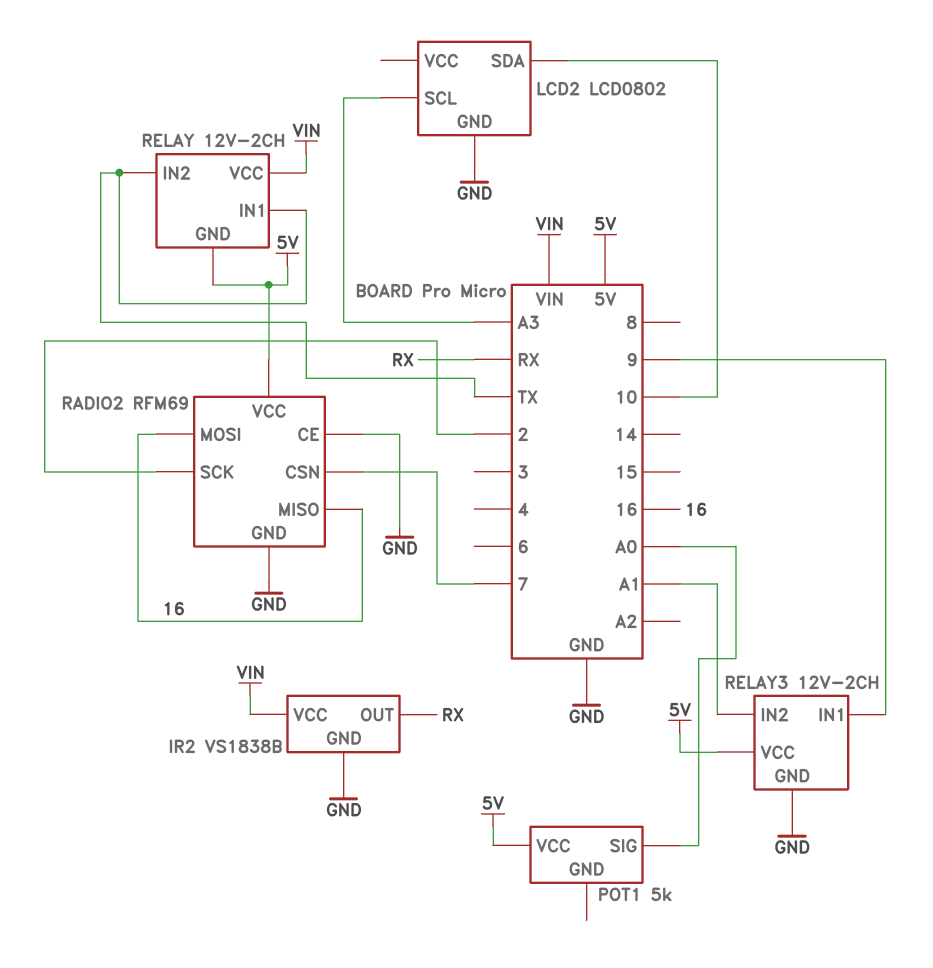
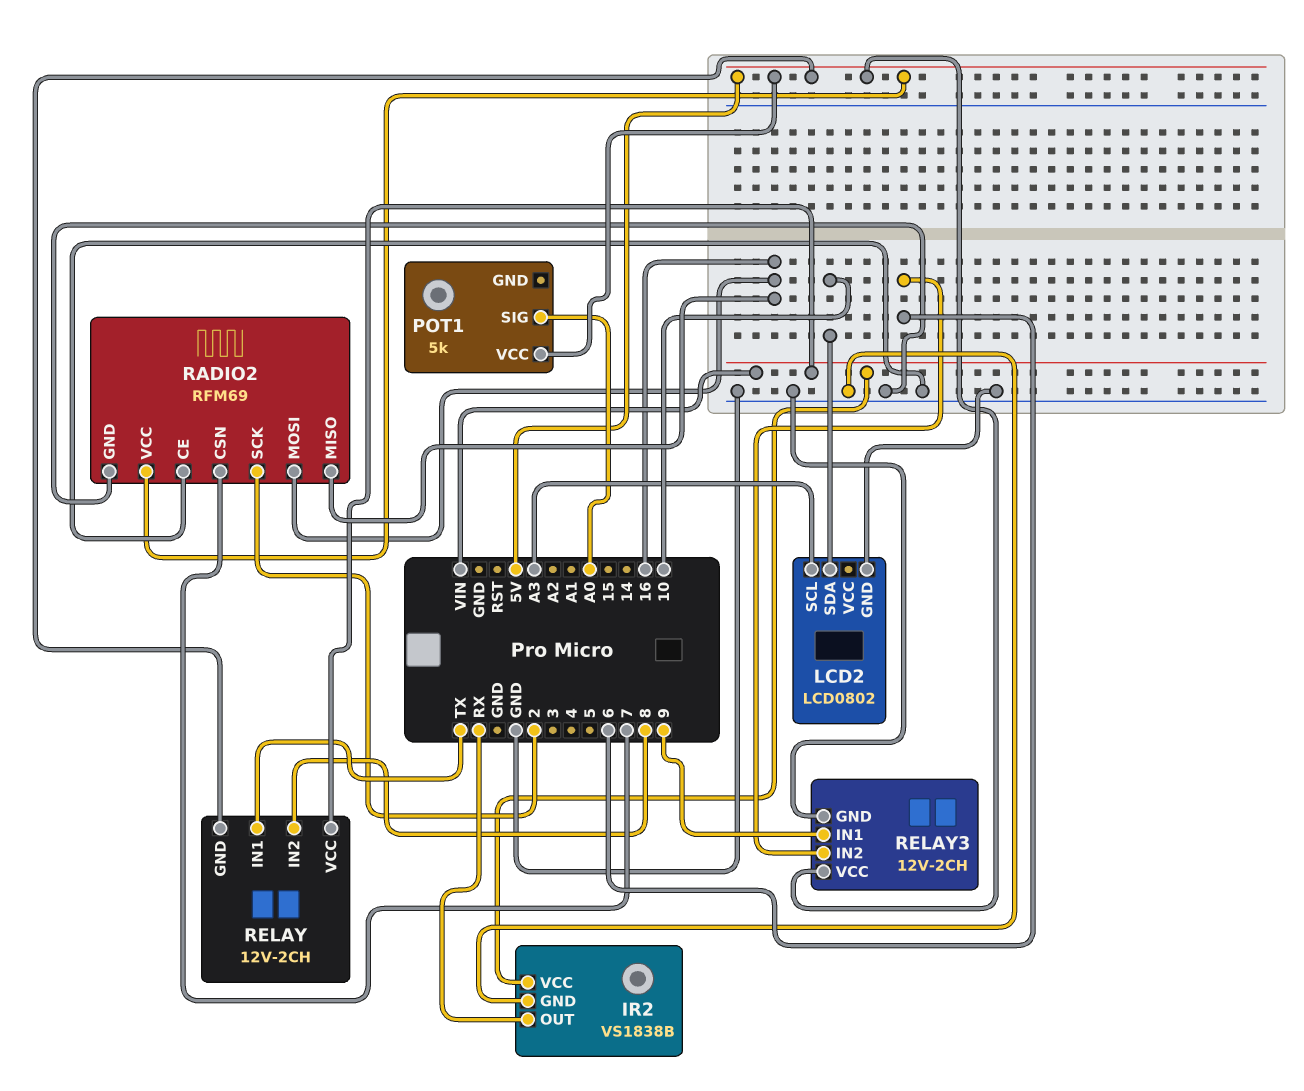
RELAY pin IN2: TX -> 8
RELAY3 pin IN2: A1 -> 6

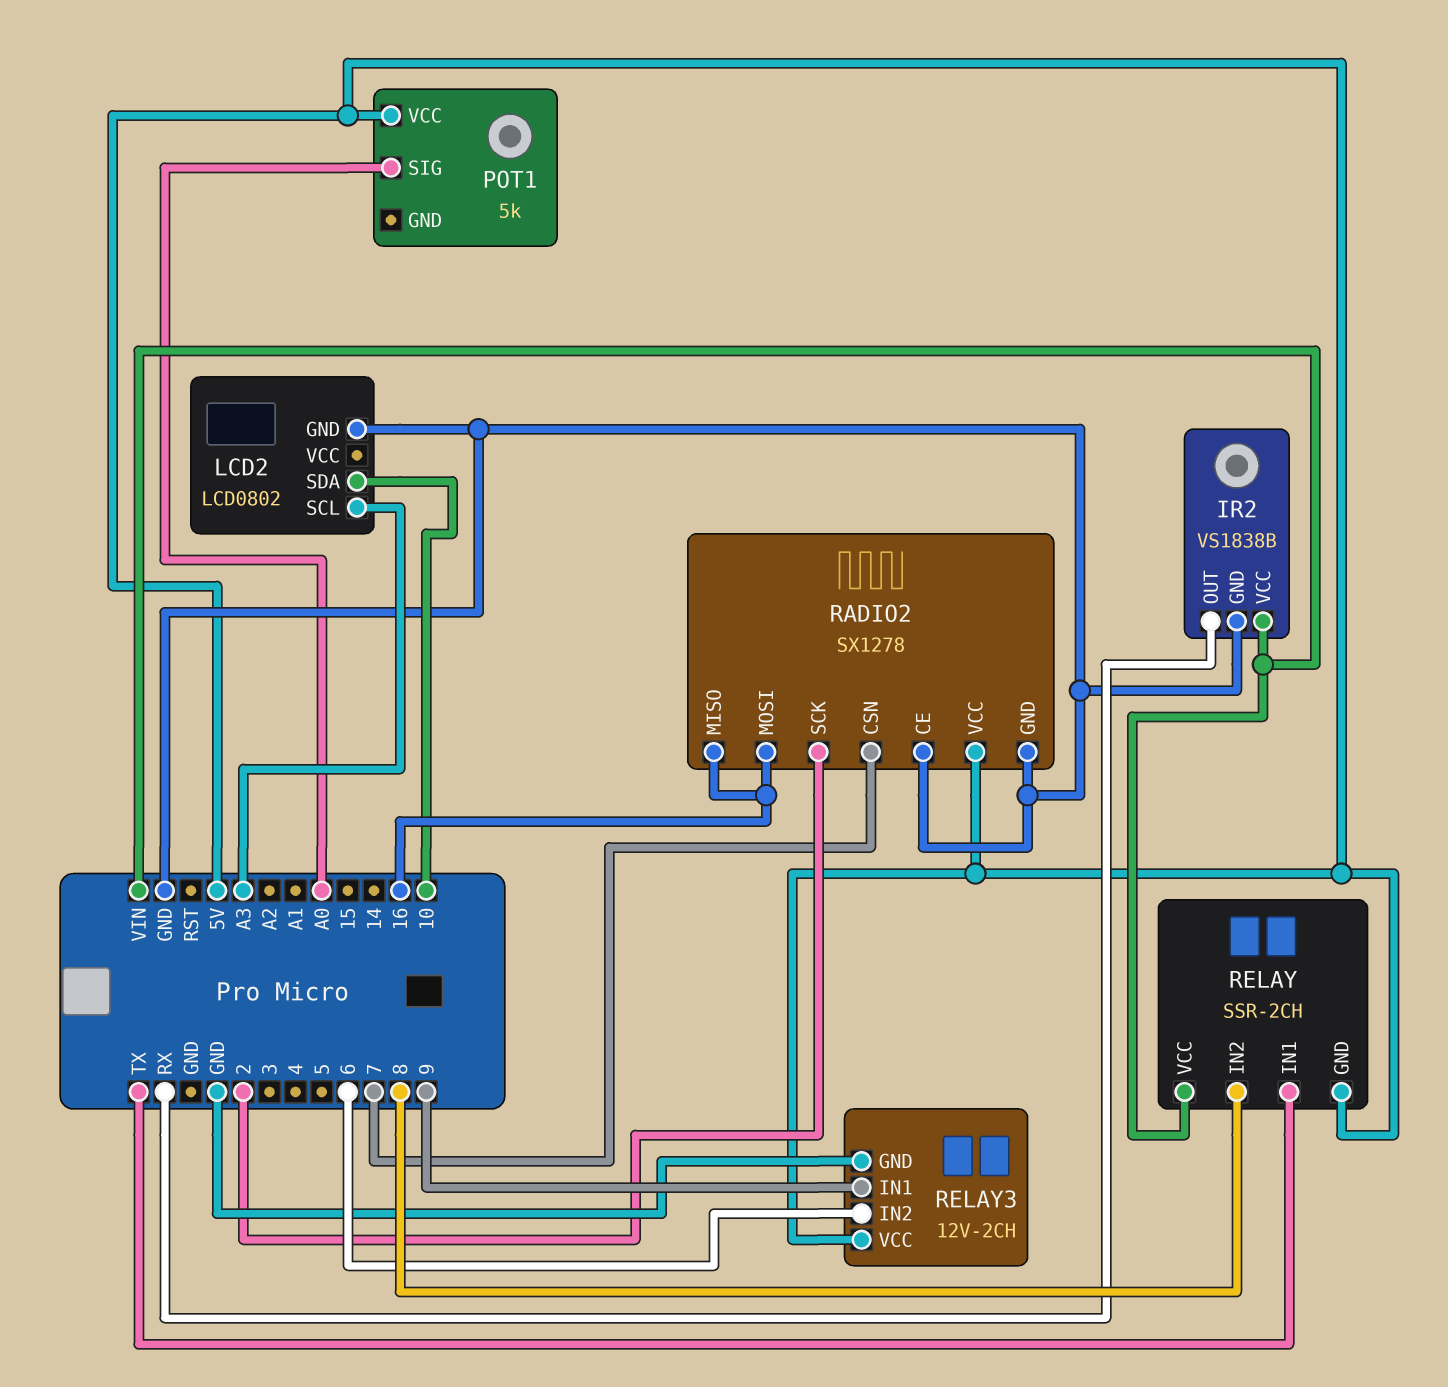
RADIO2: RFM69 -> SX1278
RELAY: 12V-2CH -> SSR-2CH

